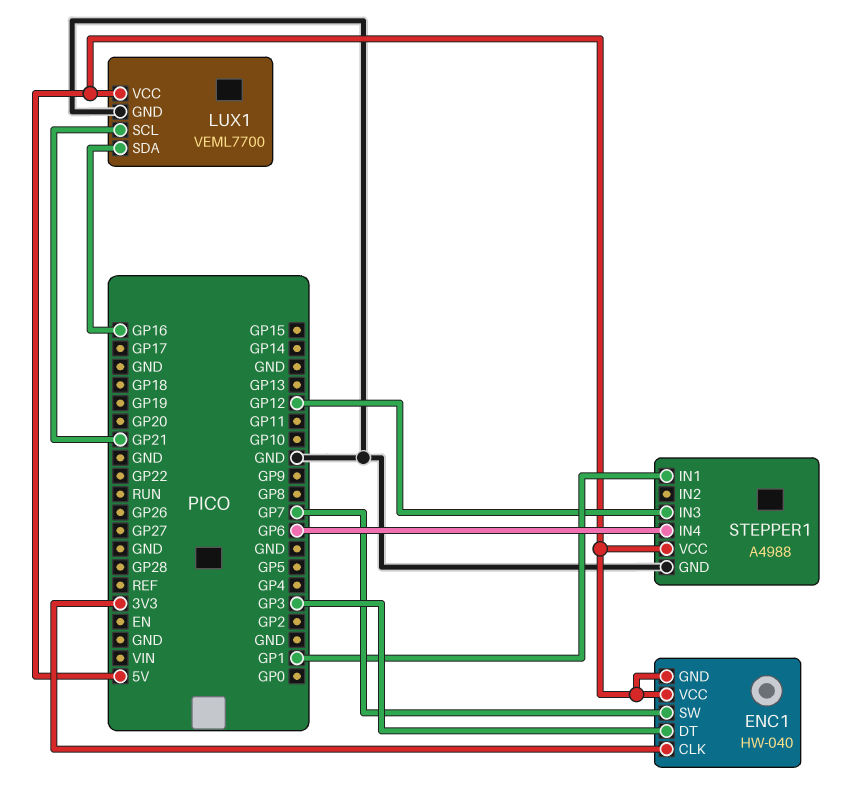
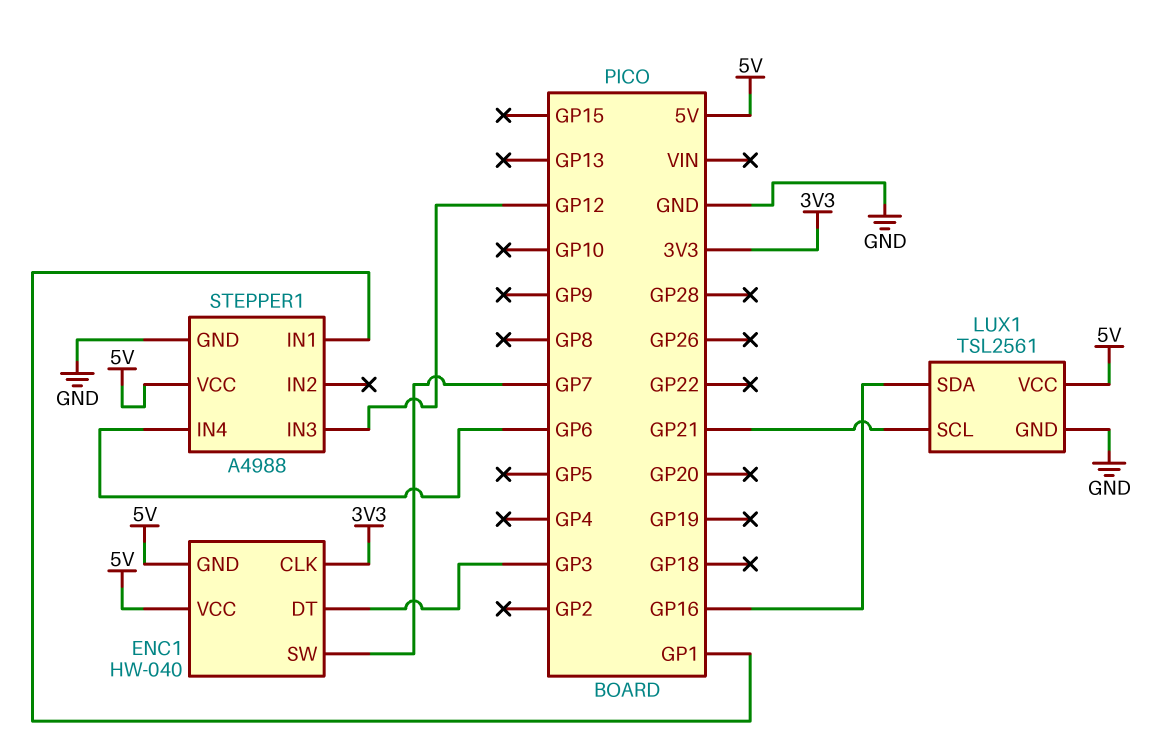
LUX1: VEML7700 -> TSL2561

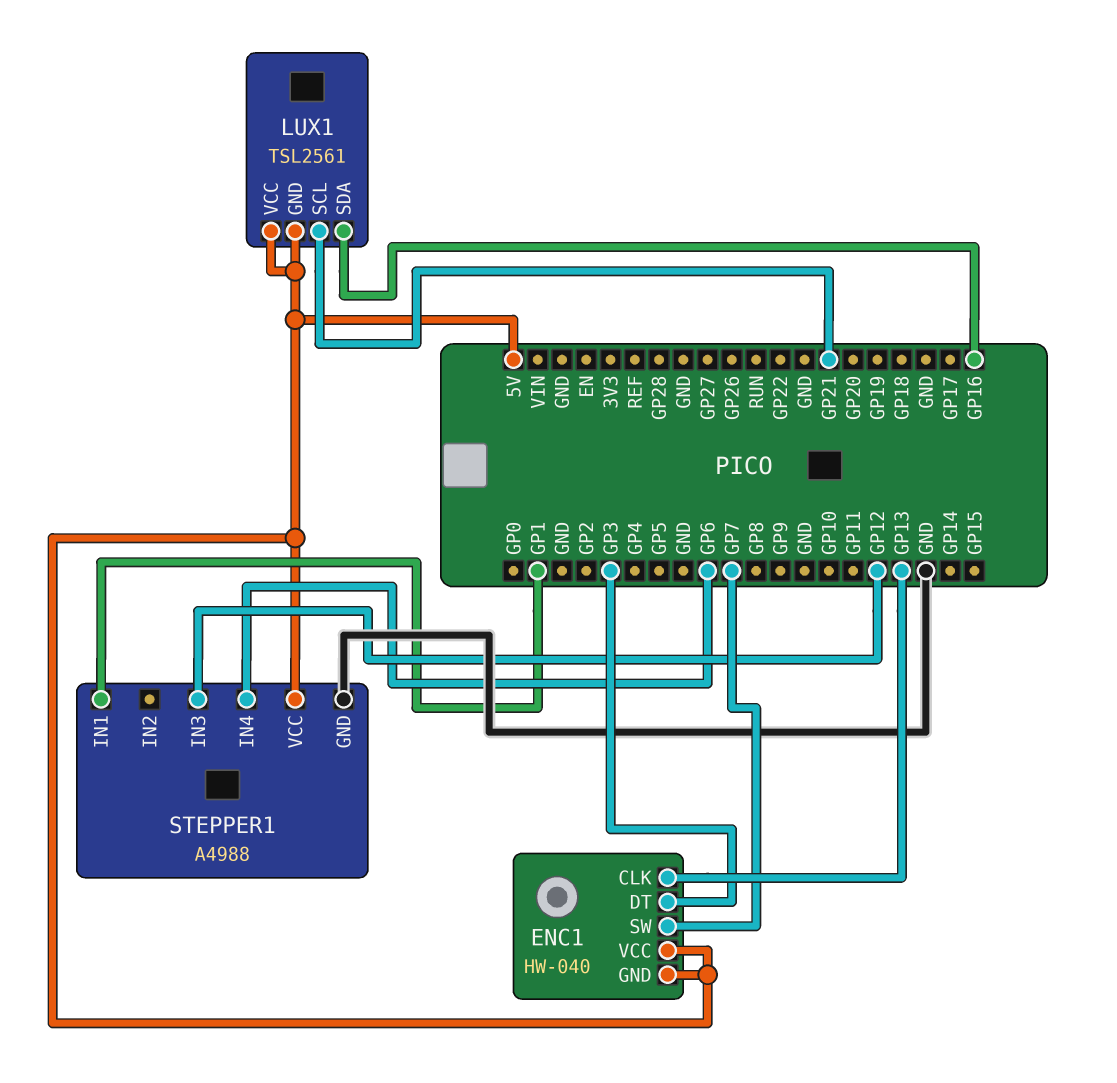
ENC1 pin CLK: 3V3 -> GP13
LUX1 pin GND: GND -> 5V

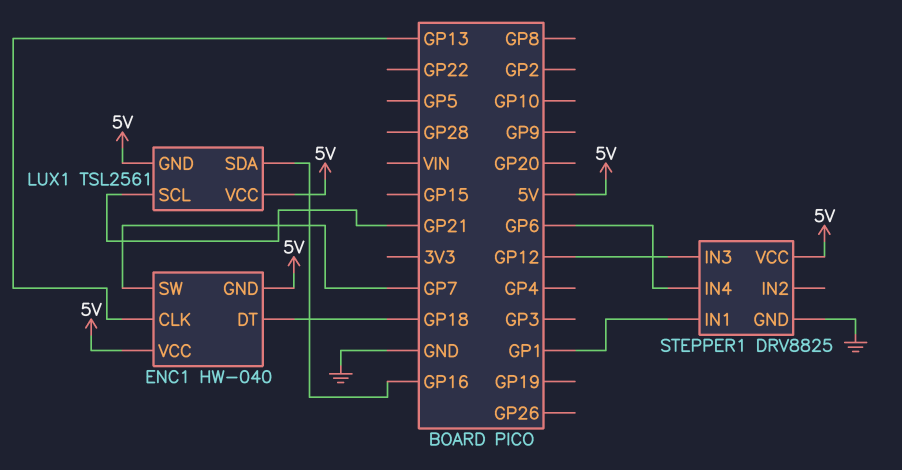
ENC1 pin DT: GP3 -> GP18
STEPPER1: A4988 -> DRV8825

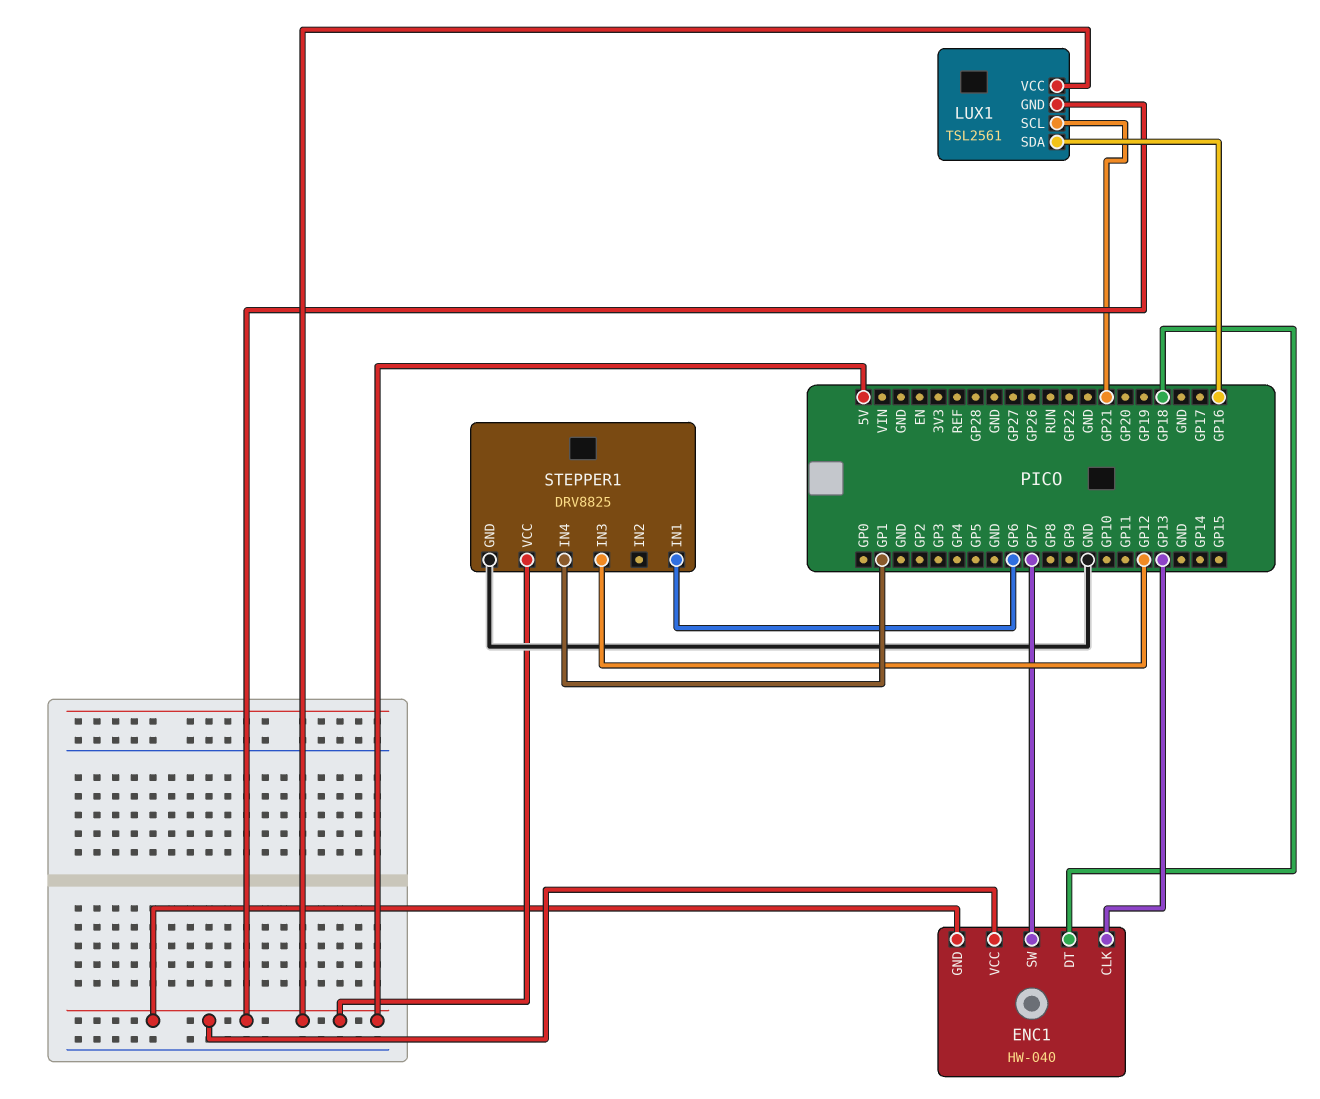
STEPPER1 pin IN1: GP1 -> GP6
STEPPER1 pin IN4: GP6 -> GP1

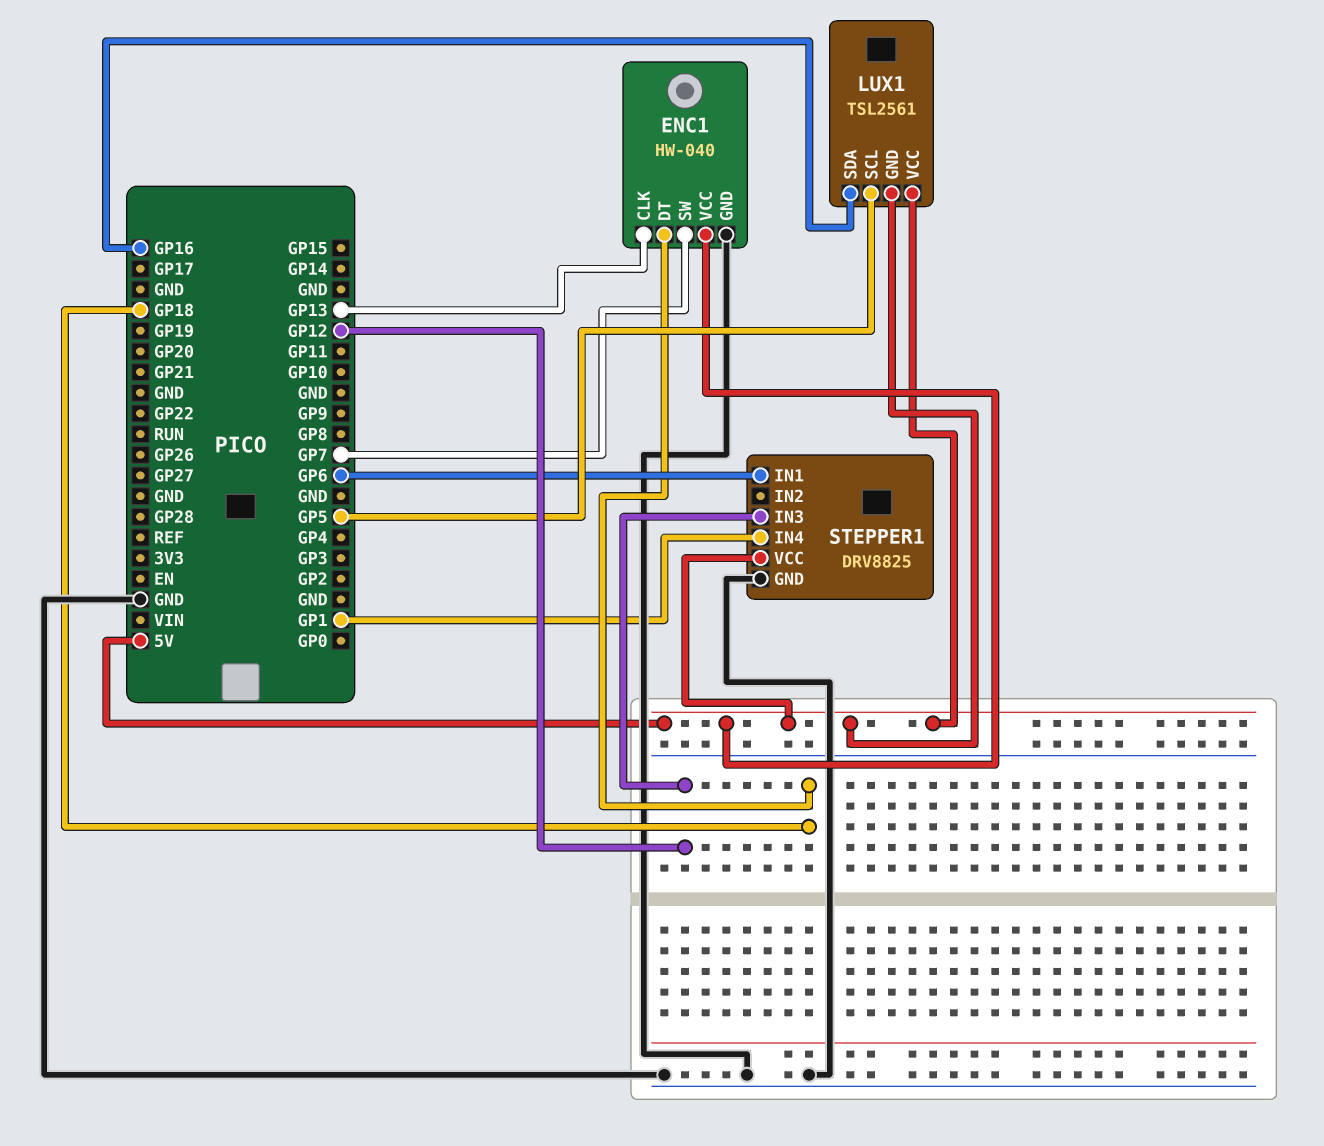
ENC1 pin GND: 5V -> GND
LUX1 pin SCL: GP21 -> GP5

